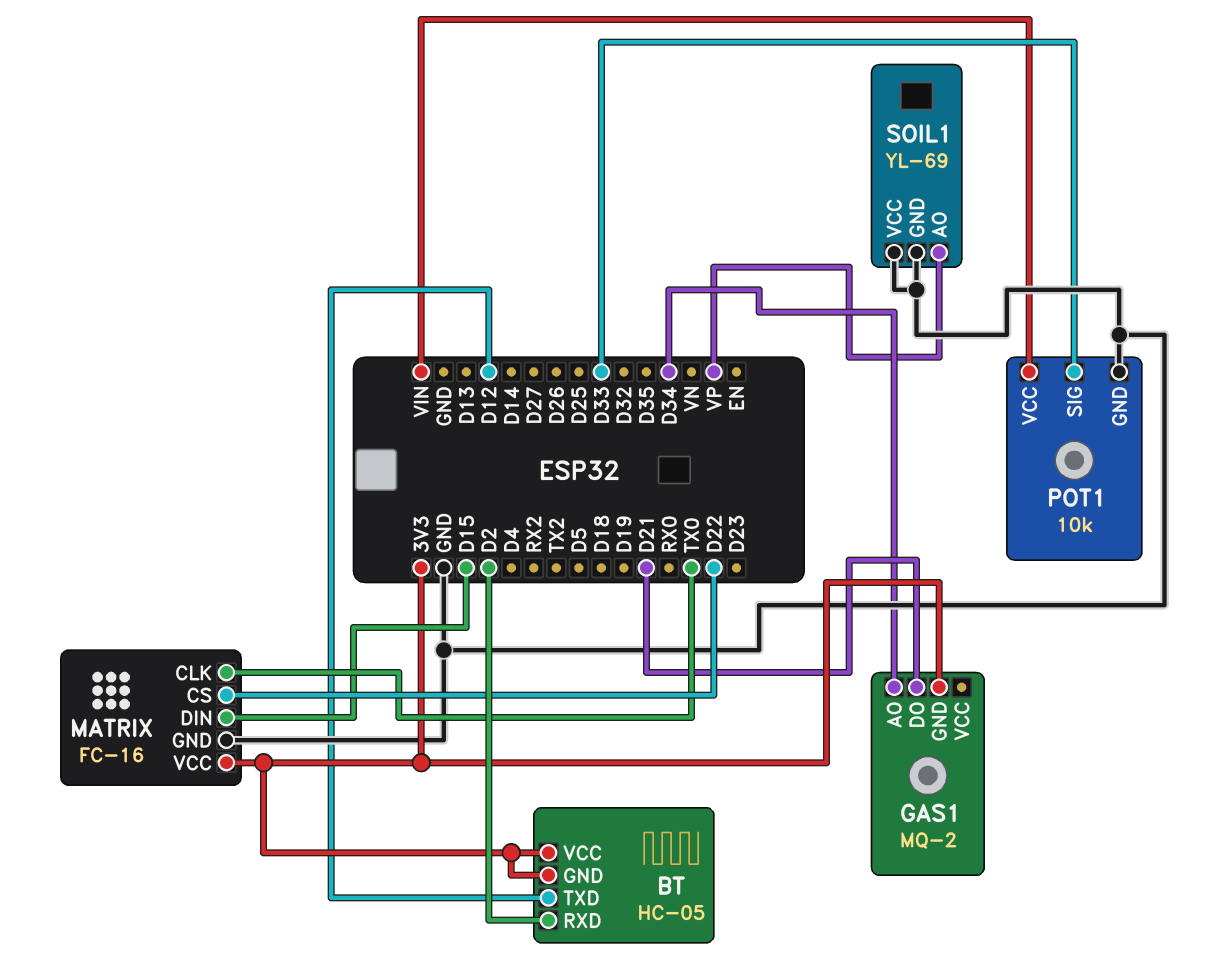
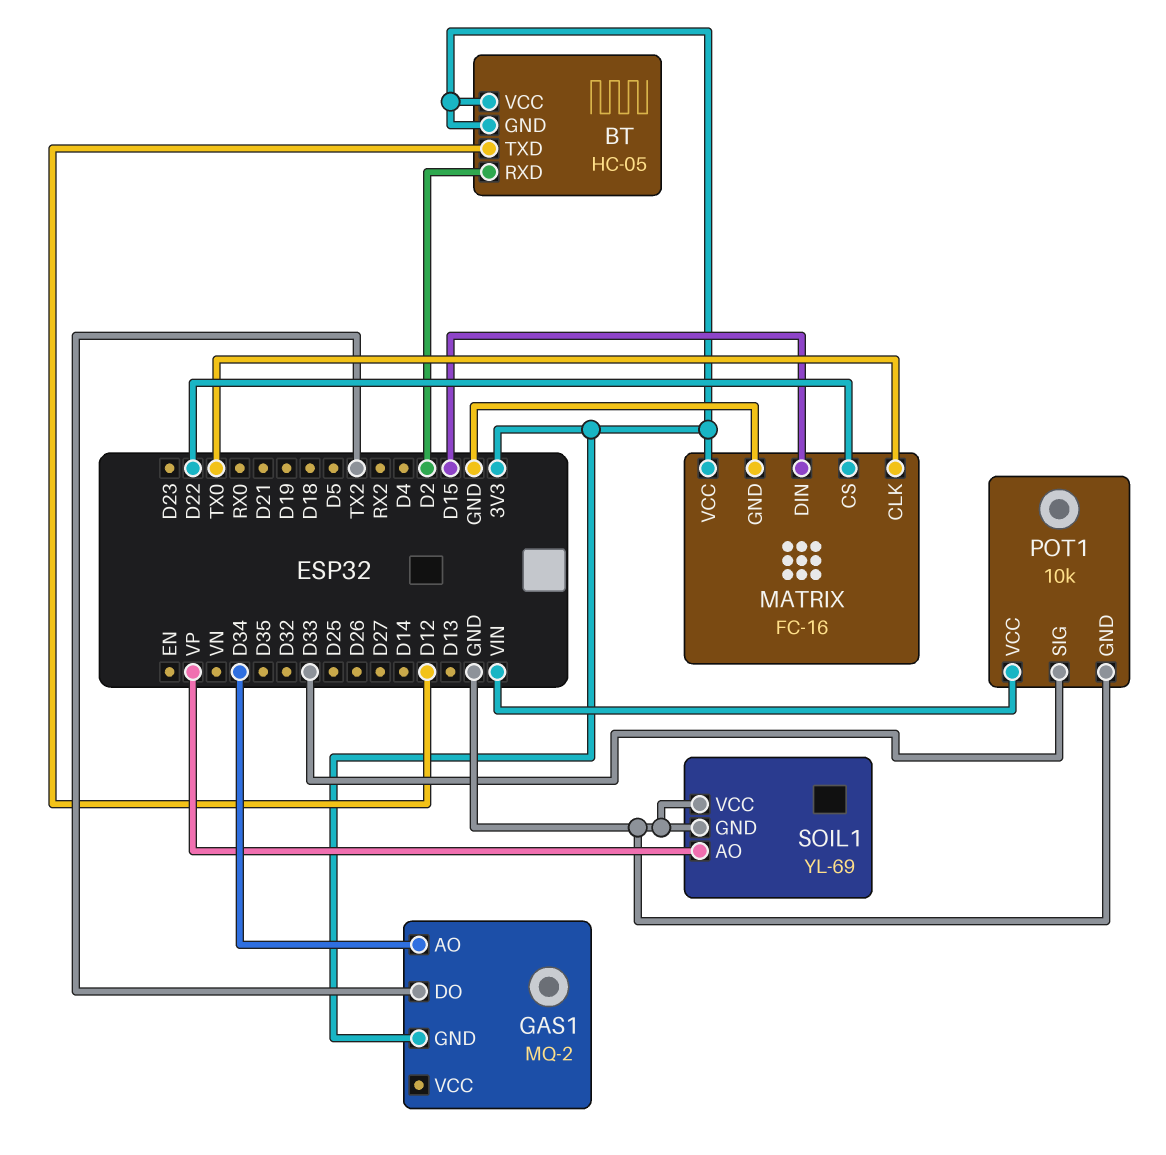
GAS1 pin DO: D21 -> TX2

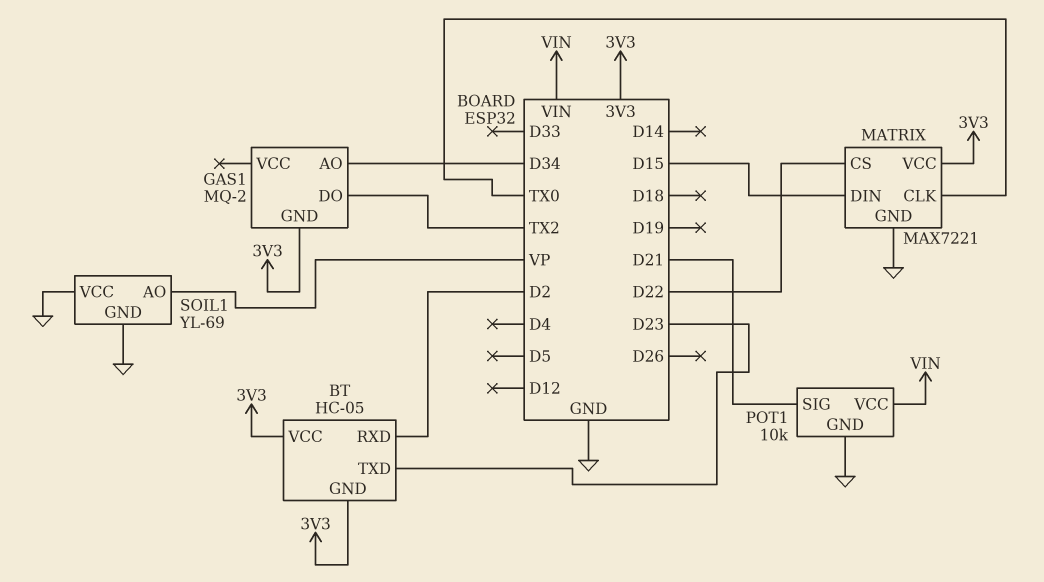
BT pin TXD: D12 -> D23
MATRIX: FC-16 -> MAX7221
POT1 pin SIG: D33 -> D21

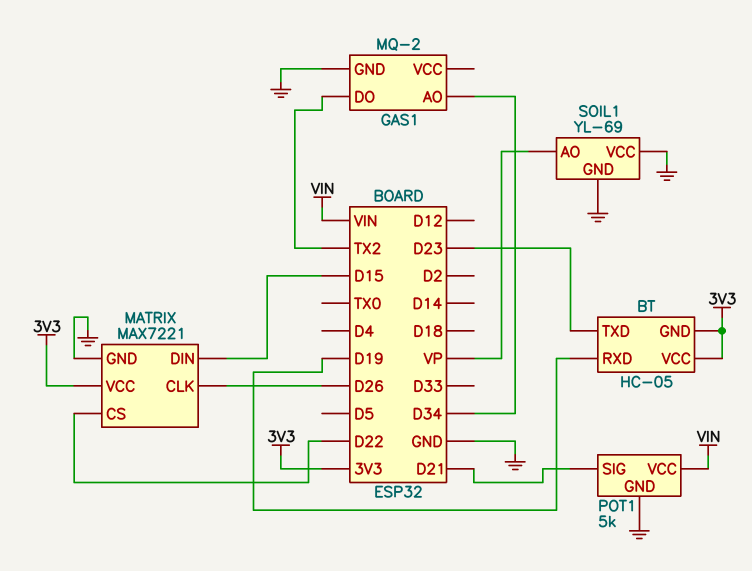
BT pin RXD: D2 -> D19
GAS1 pin GND: 3V3 -> GND
MATRIX pin CLK: TX0 -> D26
POT1: 10k -> 5k

